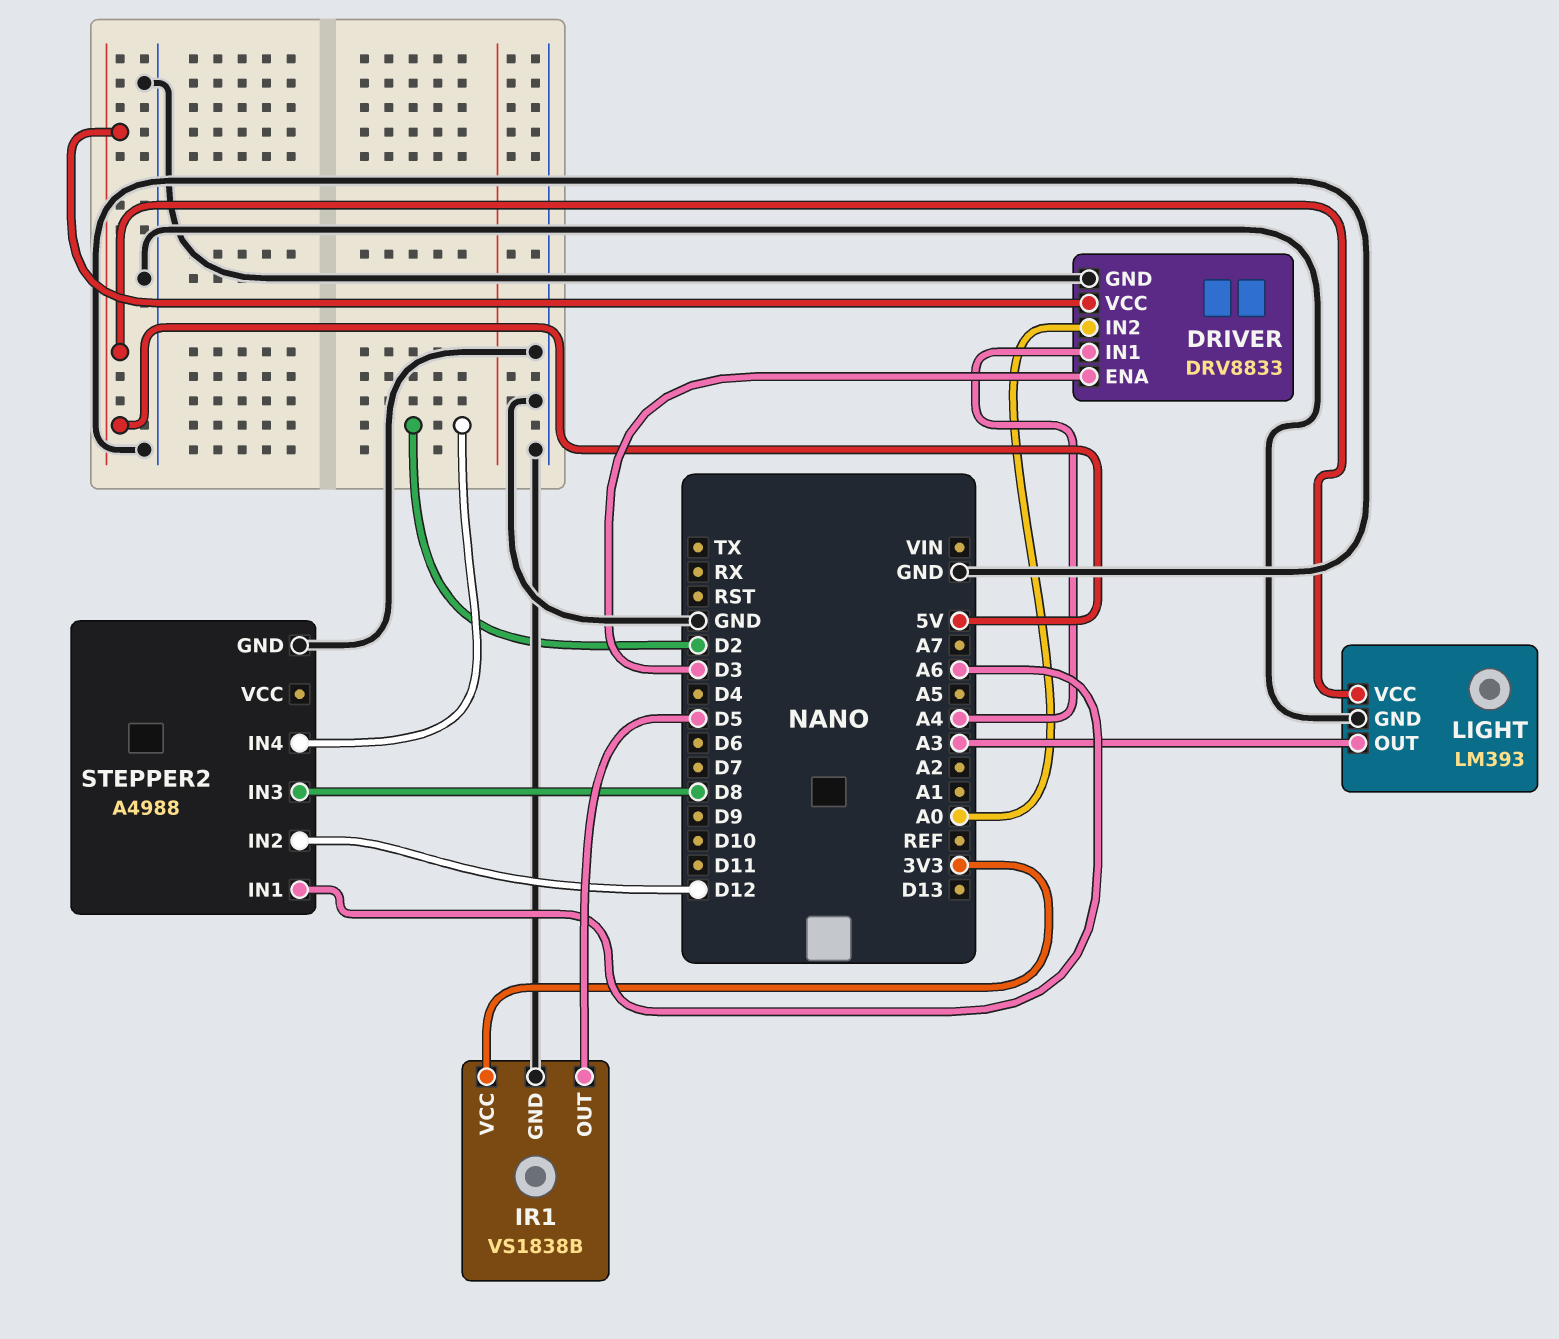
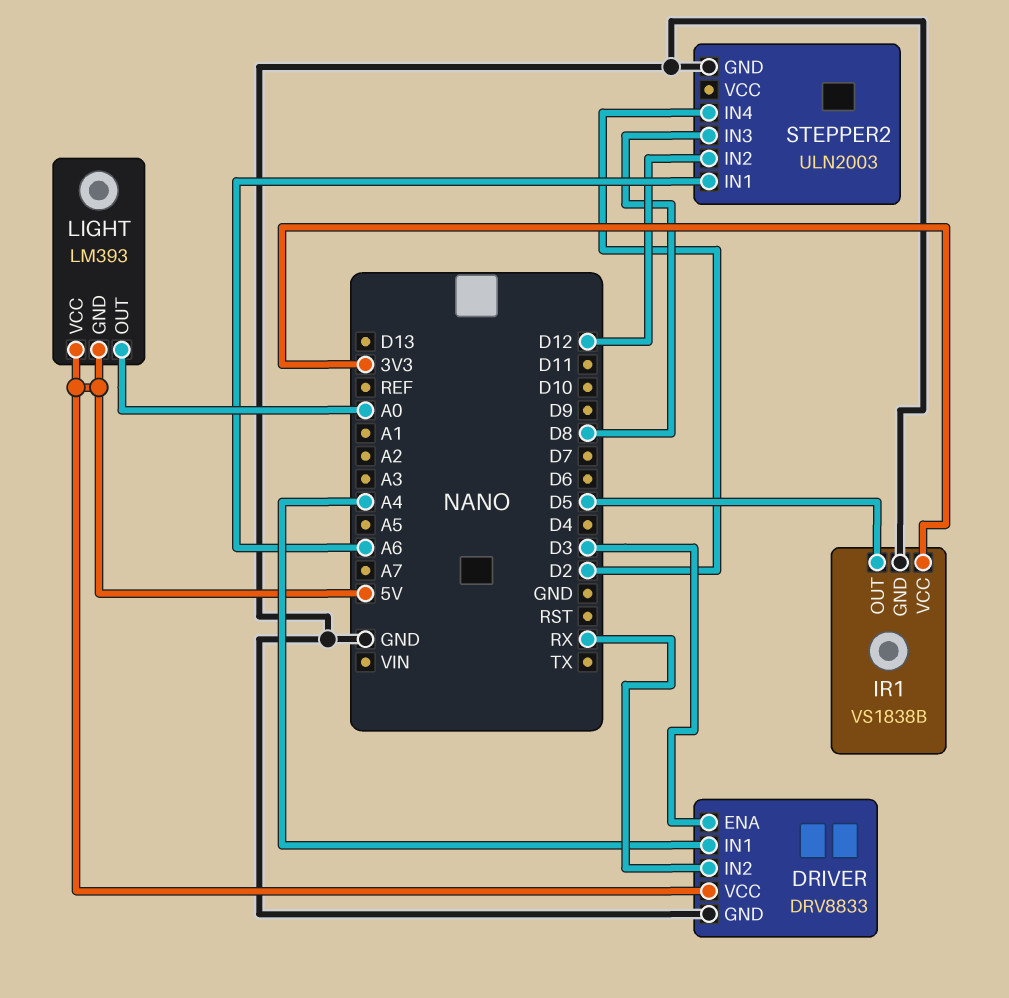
DRIVER pin IN2: A0 -> RX
LIGHT pin GND: GND -> 5V
LIGHT pin OUT: A3 -> A0
STEPPER2: A4988 -> ULN2003

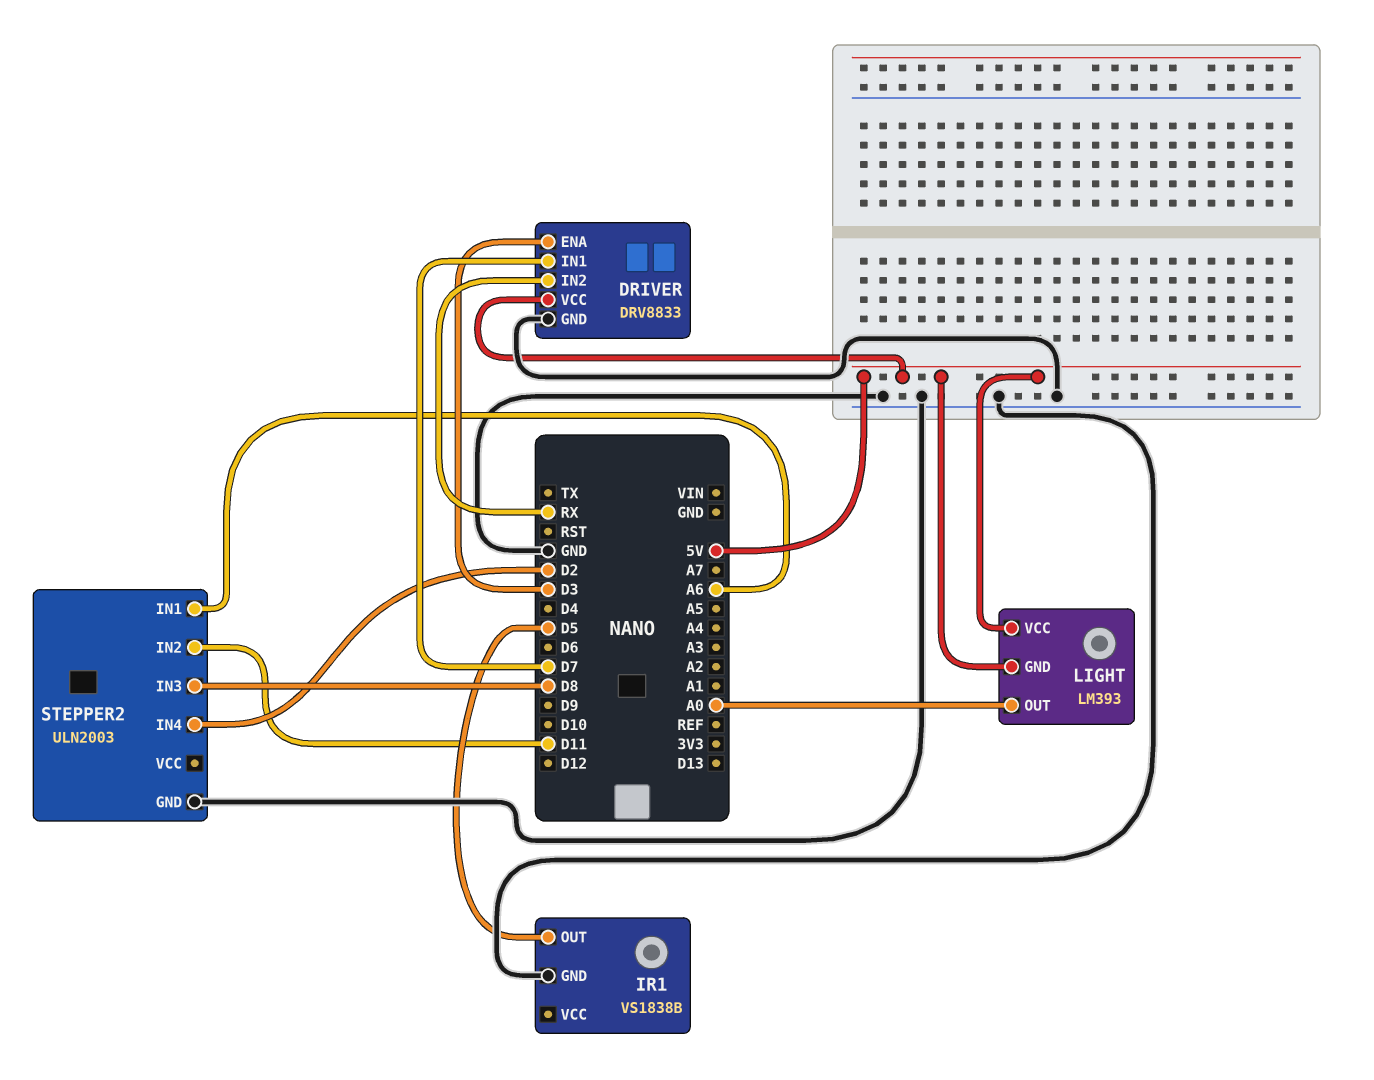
DRIVER pin IN1: A4 -> D7
IR1 pin VCC: 3V3 -> none
STEPPER2 pin IN2: D12 -> D11

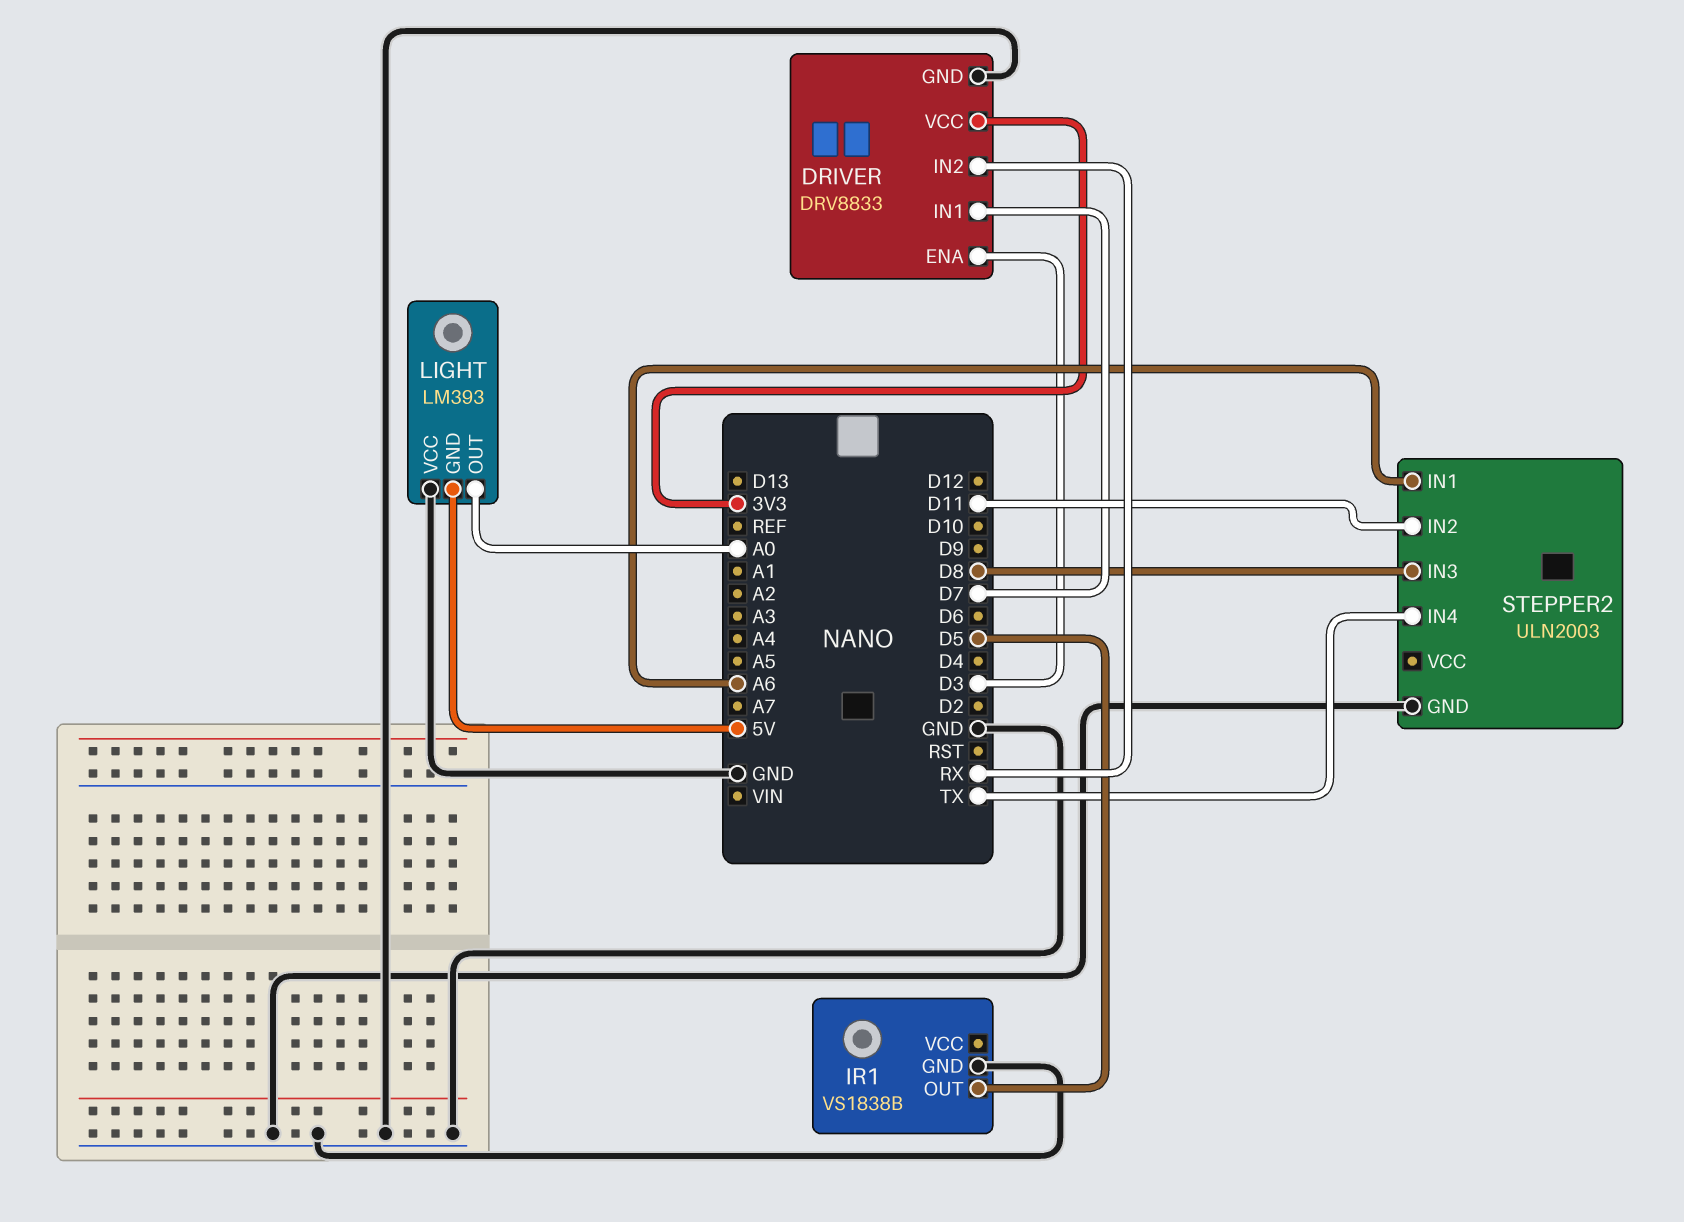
DRIVER pin VCC: 5V -> 3V3
LIGHT pin VCC: 5V -> GND
STEPPER2 pin IN4: D2 -> TX

